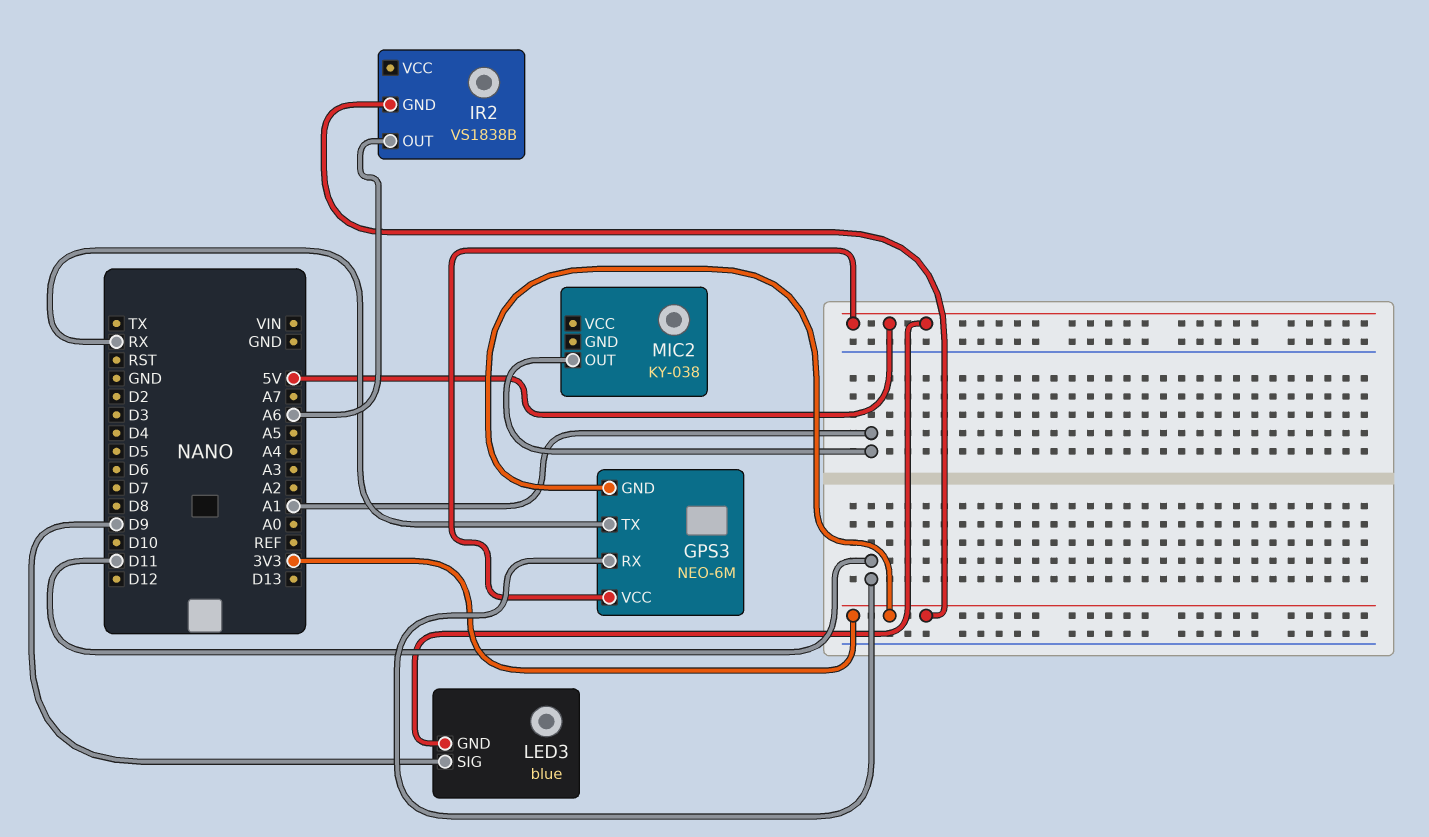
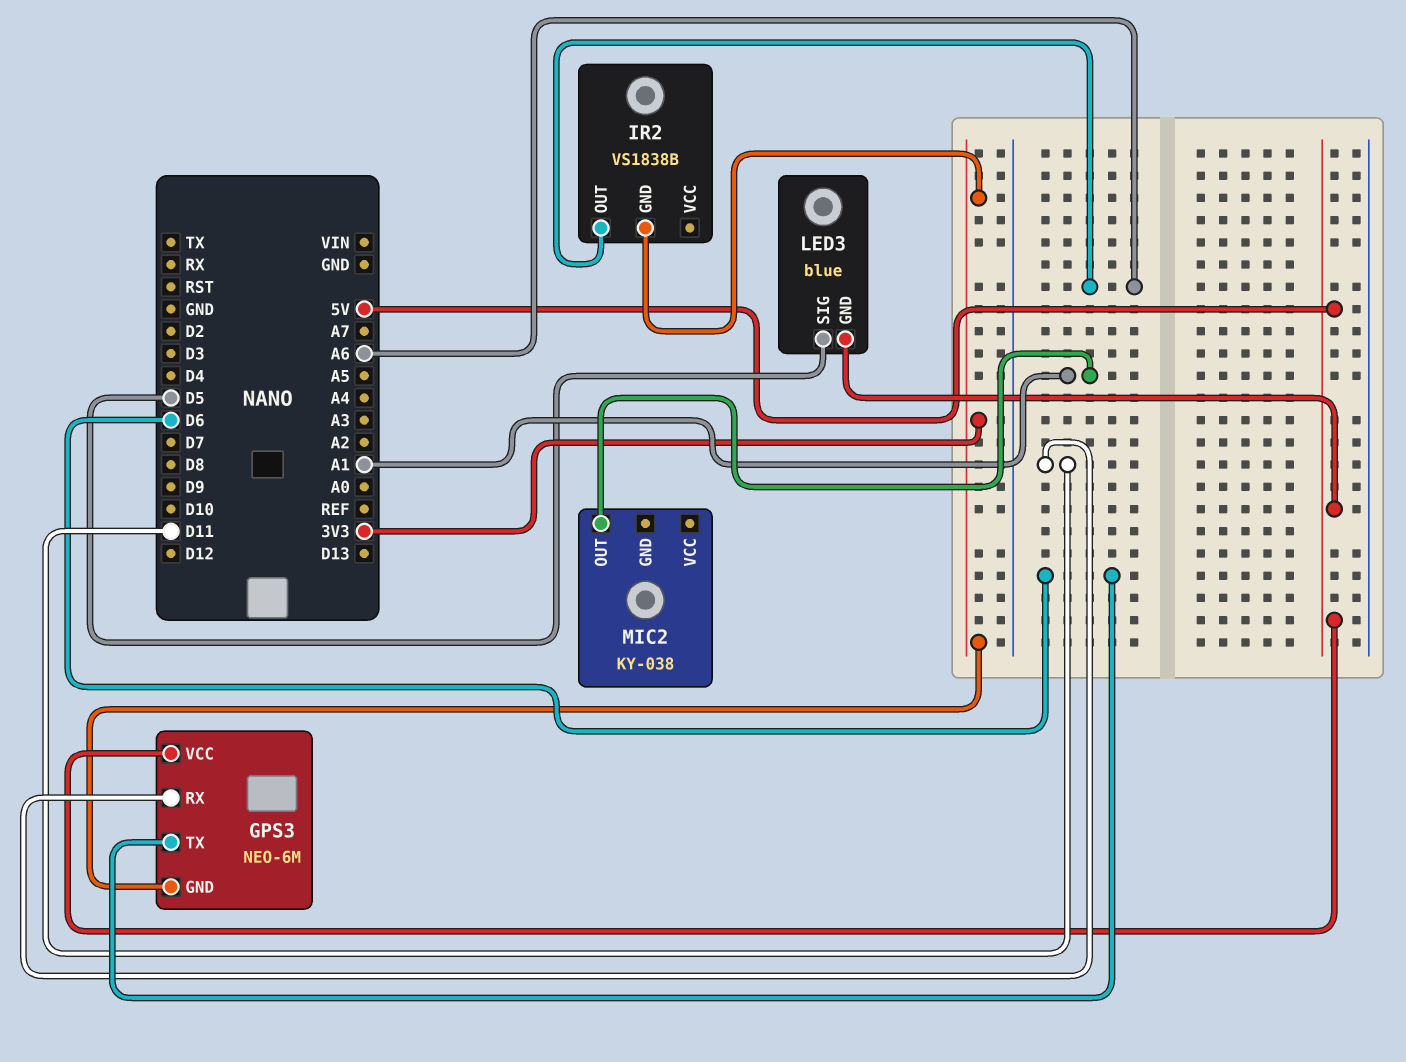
GPS3 pin TX: RX -> D6
LED3 pin SIG: D9 -> D5

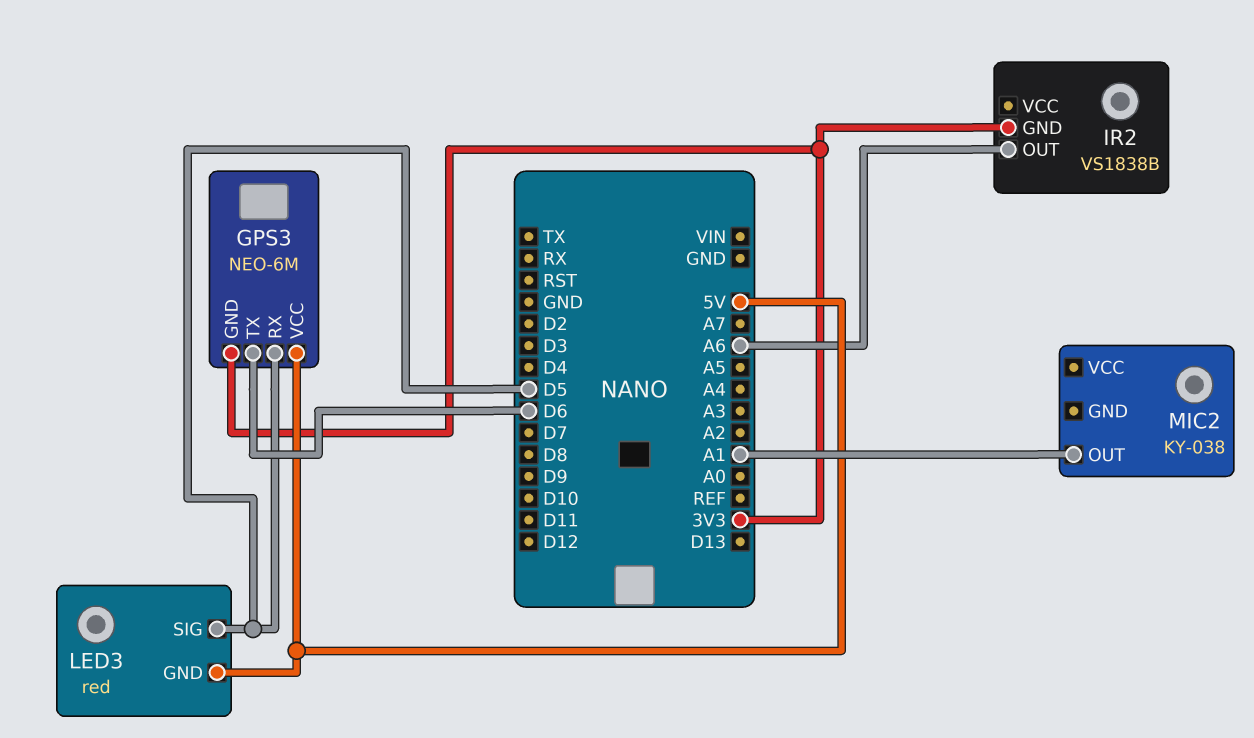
GPS3 pin RX: D11 -> D5
LED3: blue -> red

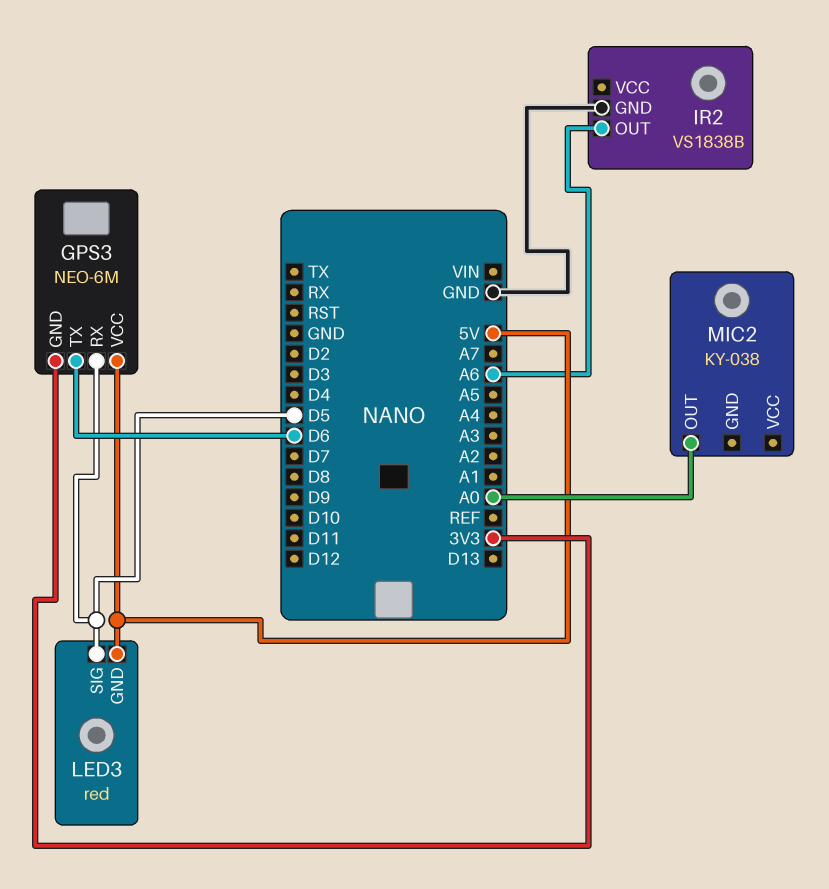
IR2 pin GND: 3V3 -> GND
MIC2 pin OUT: A1 -> A0

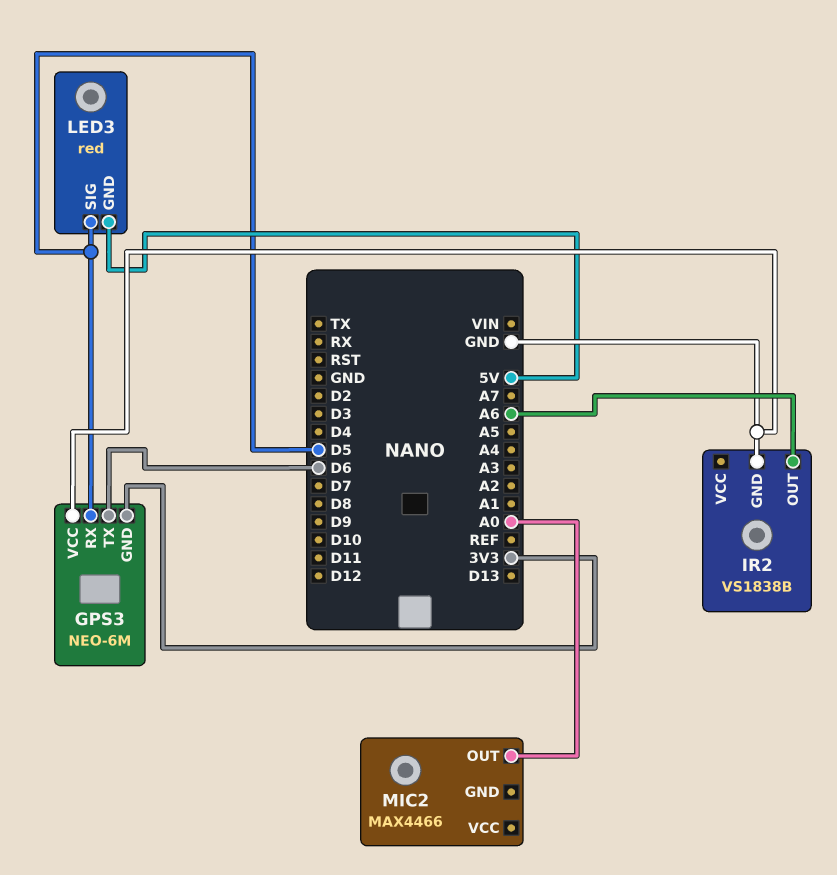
GPS3 pin VCC: 5V -> GND
MIC2: KY-038 -> MAX4466

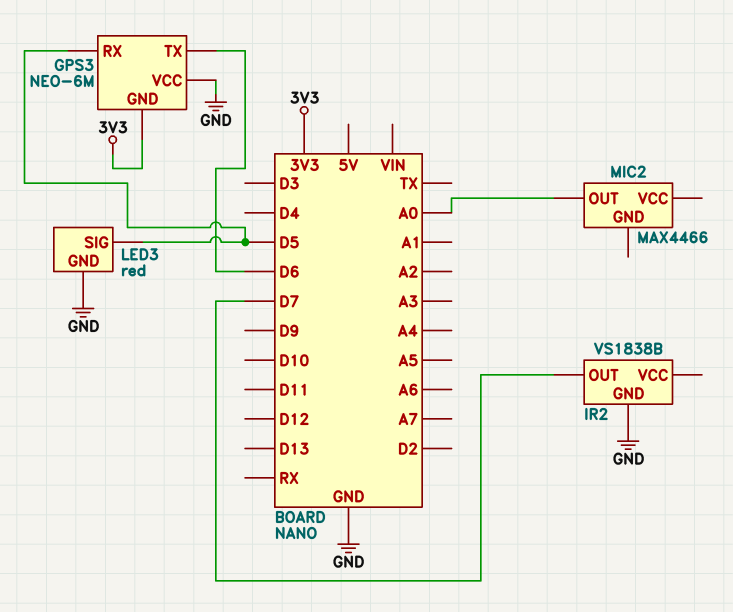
IR2 pin OUT: A6 -> D7
LED3 pin GND: 5V -> GND

